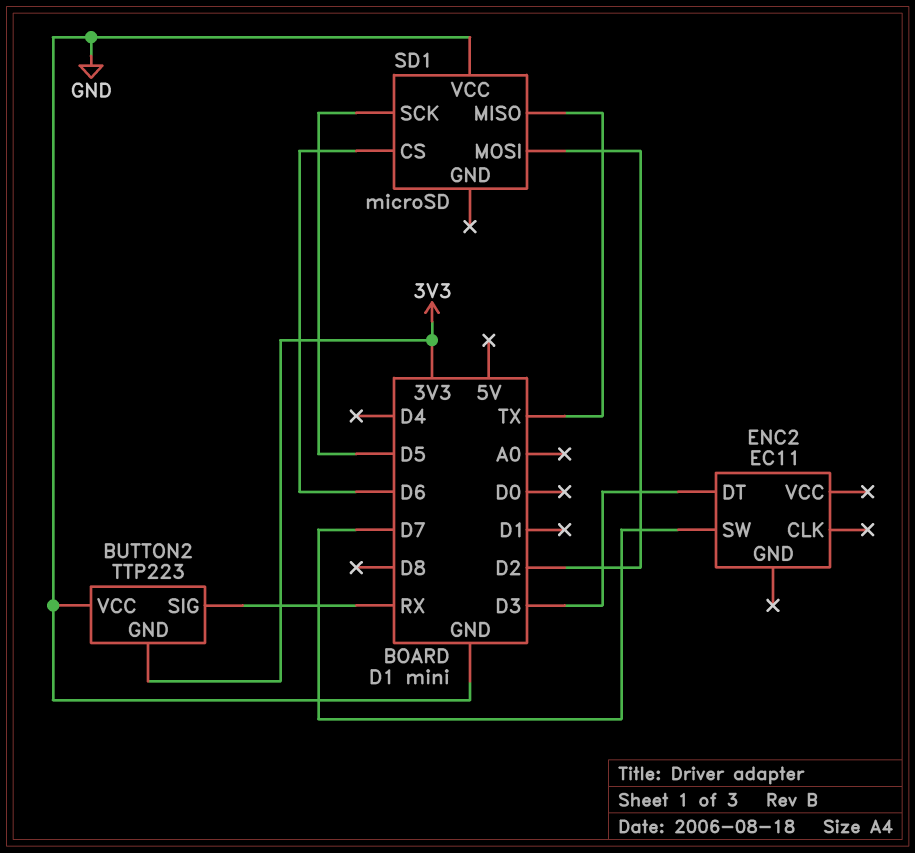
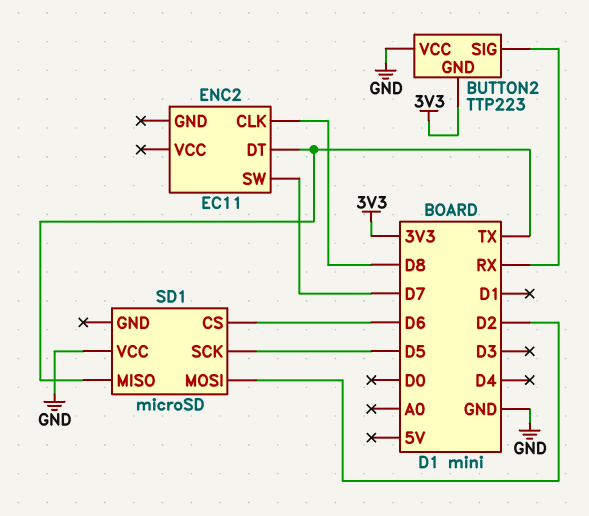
ENC2 pin CLK: none -> D8
ENC2 pin DT: D3 -> TX

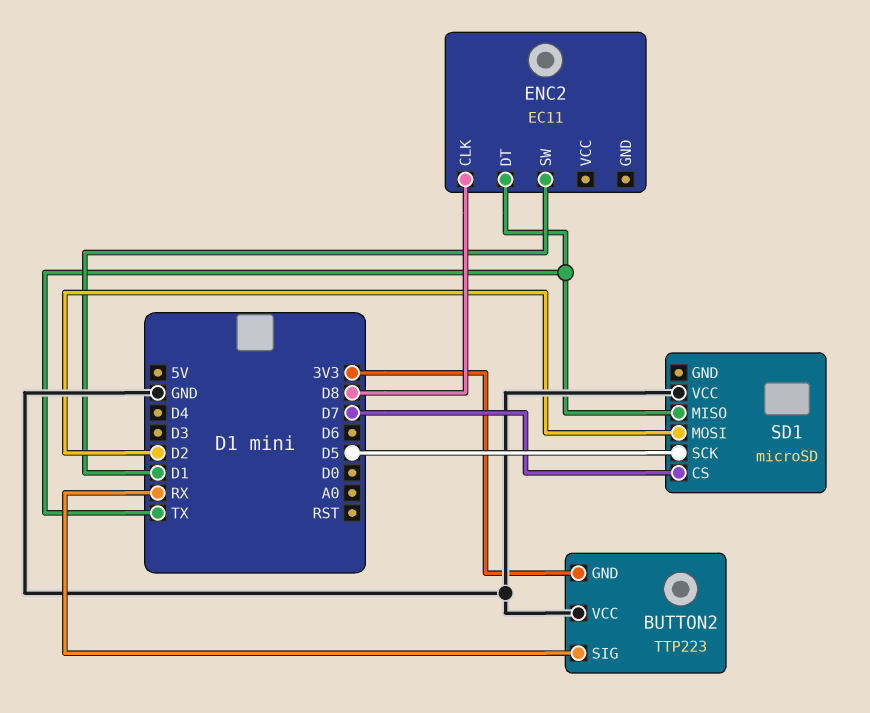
ENC2 pin SW: D7 -> D1
SD1 pin CS: D6 -> D7

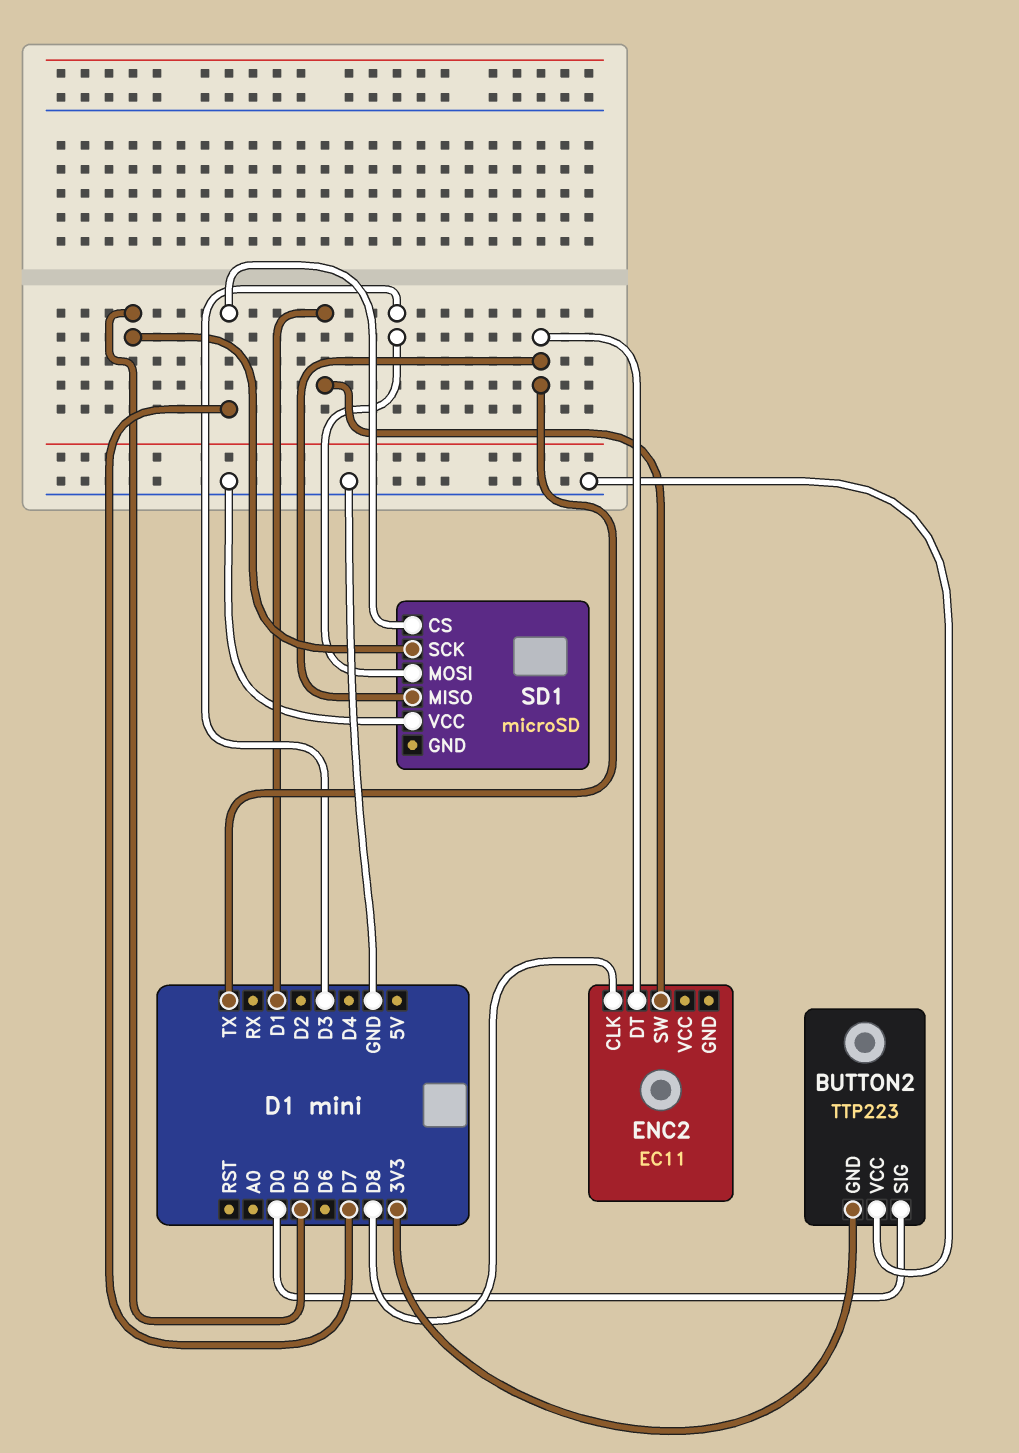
BUTTON2 pin SIG: RX -> D0
SD1 pin MOSI: D2 -> D3

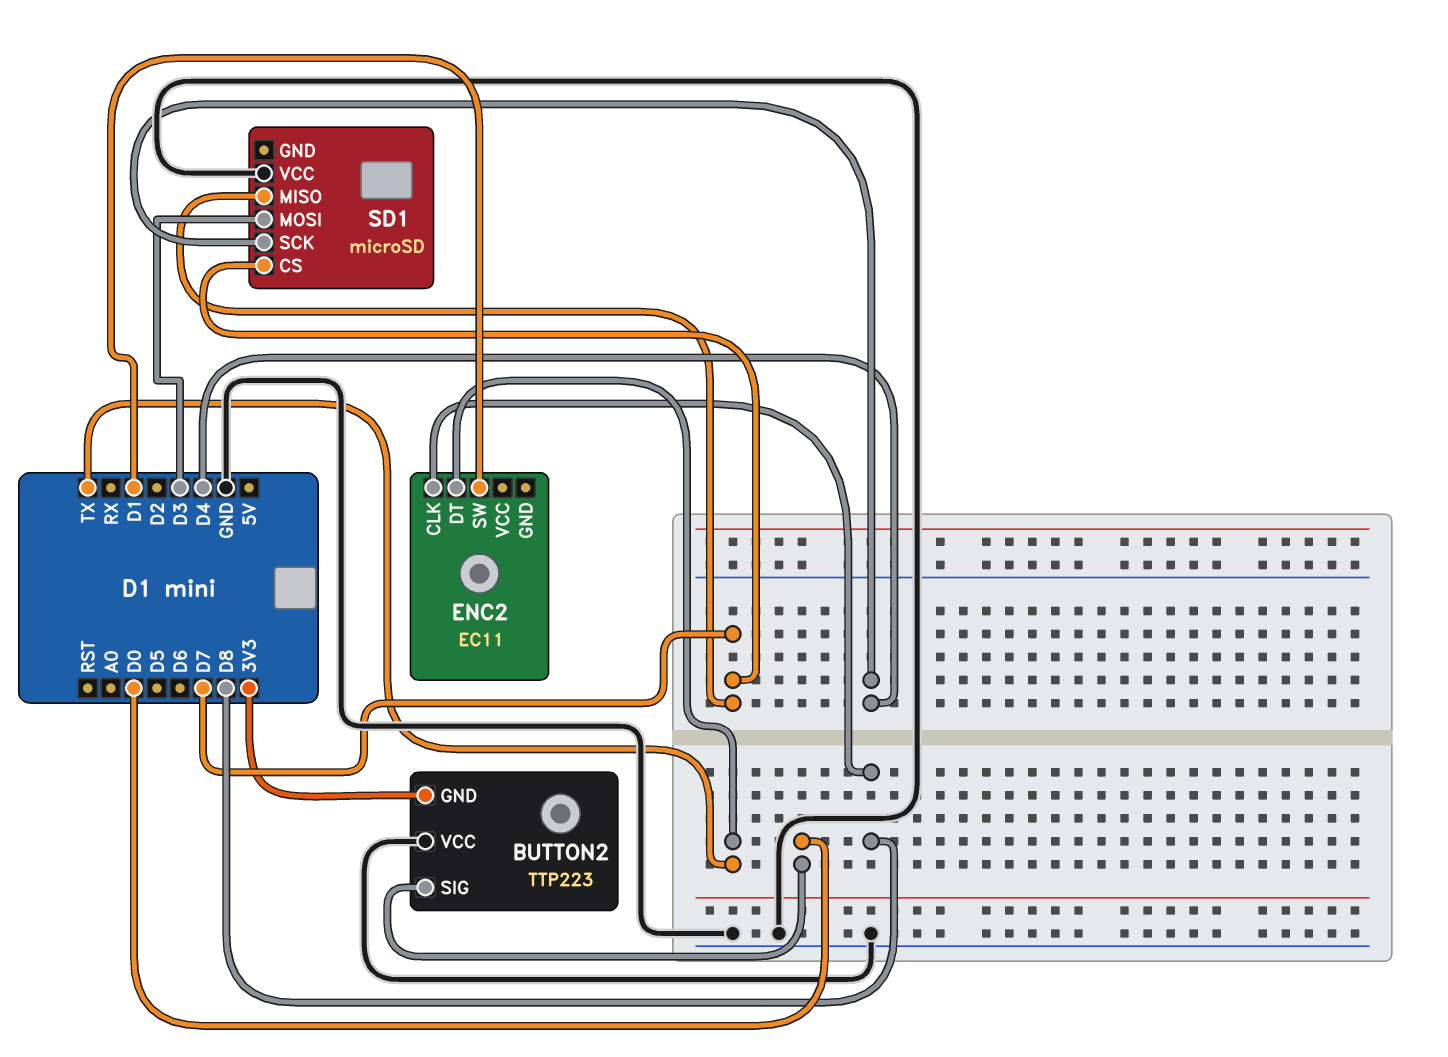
SD1 pin MISO: TX -> D7
SD1 pin SCK: D5 -> D4

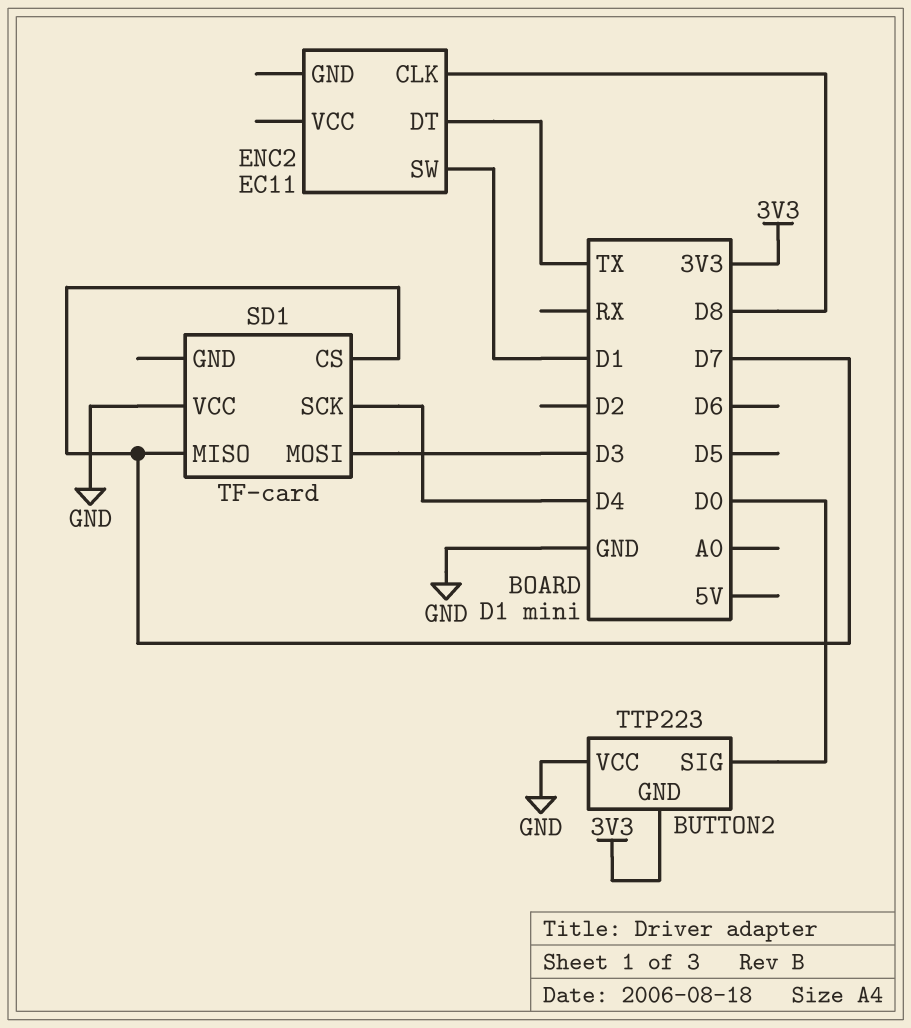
SD1: microSD -> TF-card

